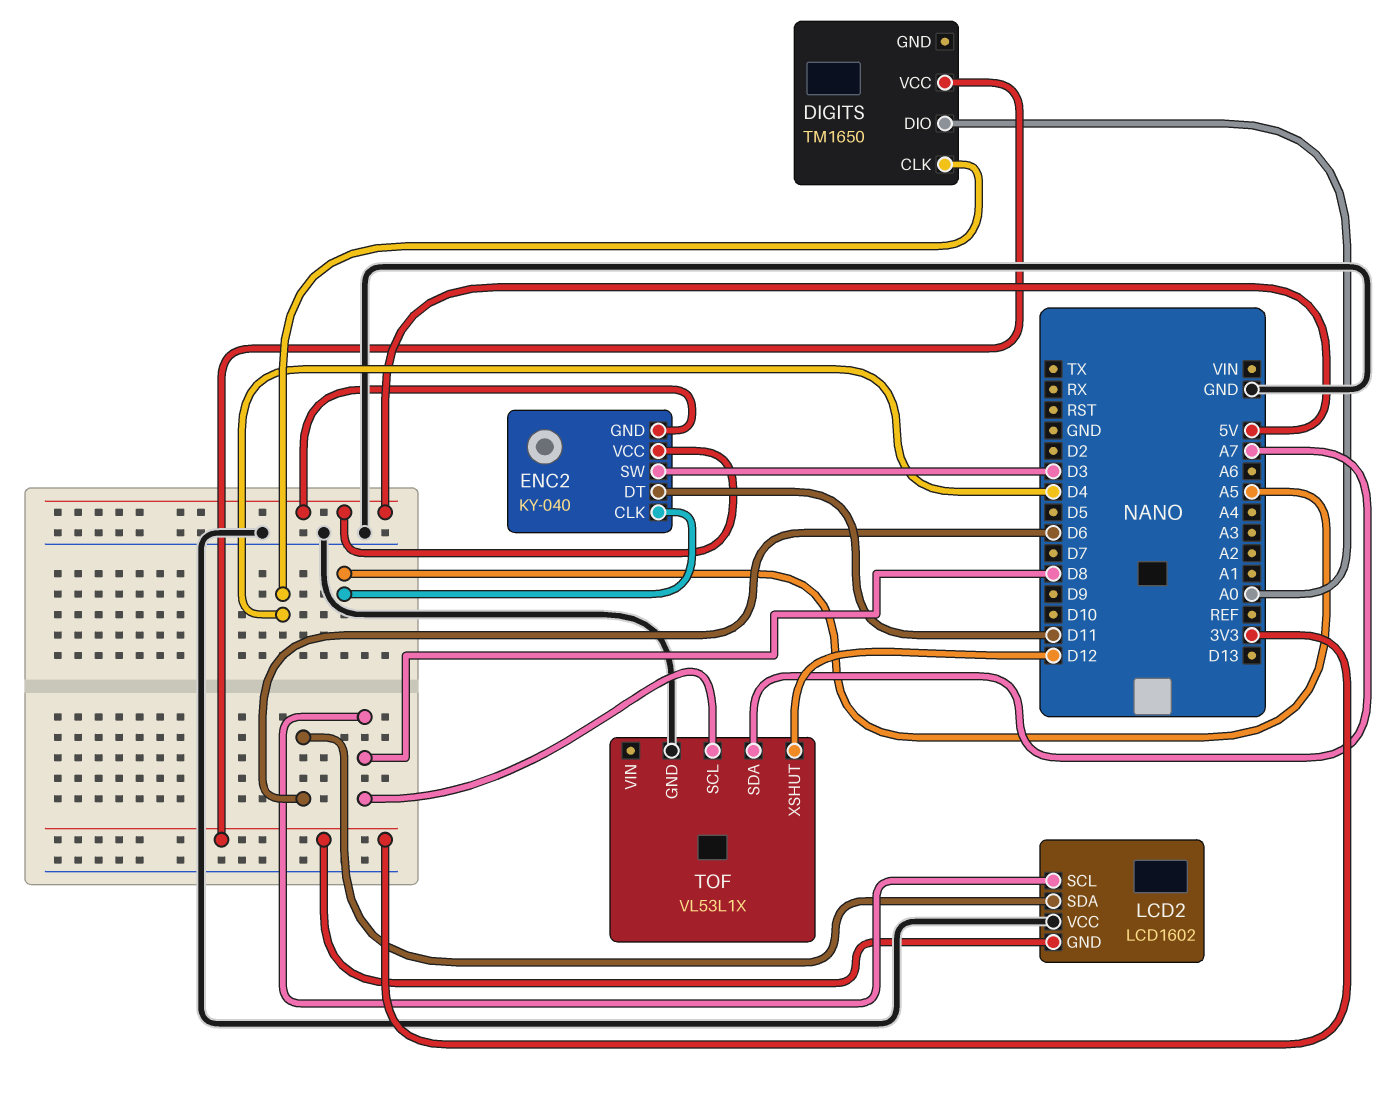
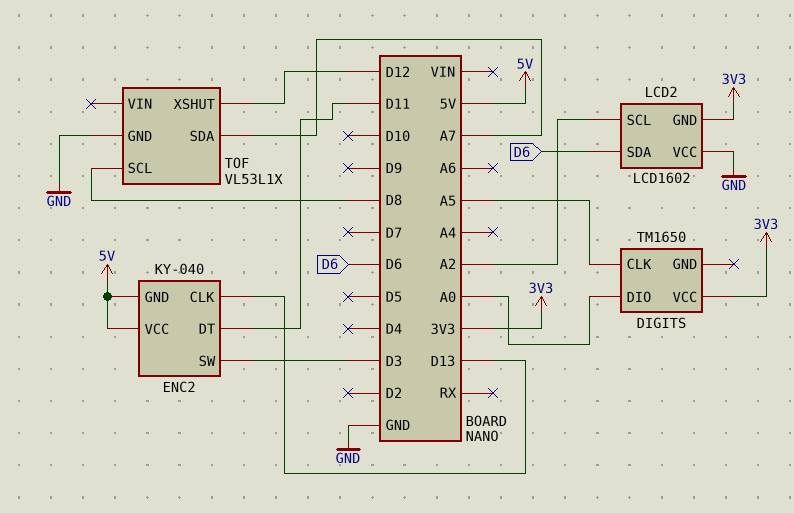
DIGITS pin CLK: D4 -> A5
ENC2 pin CLK: A5 -> D13
LCD2 pin SCL: D8 -> A2

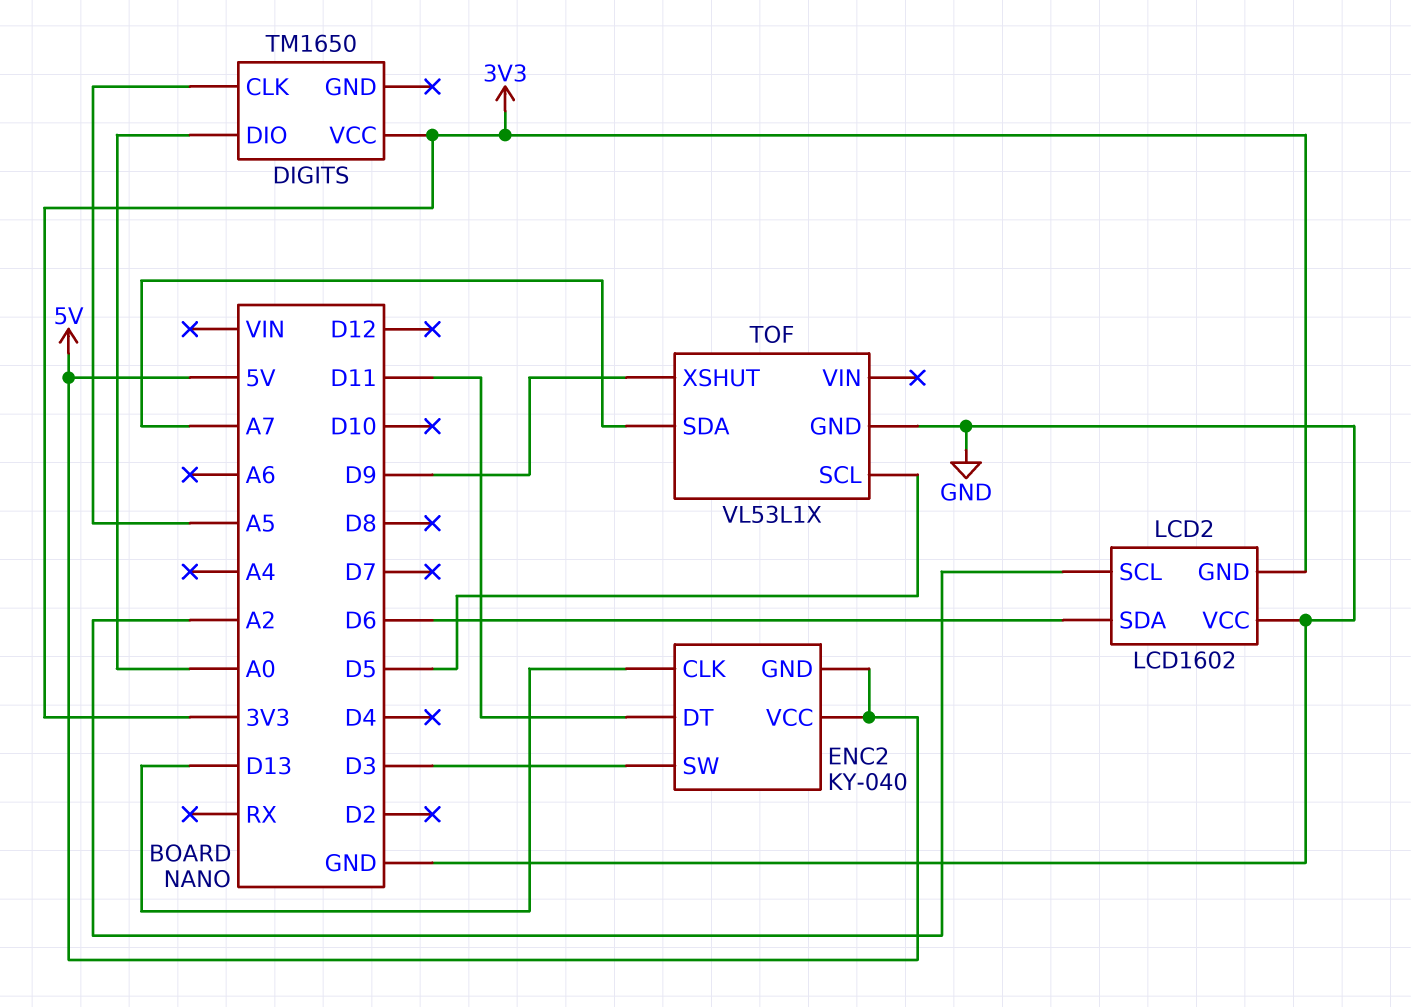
TOF pin SCL: D8 -> D5
TOF pin XSHUT: D12 -> D9

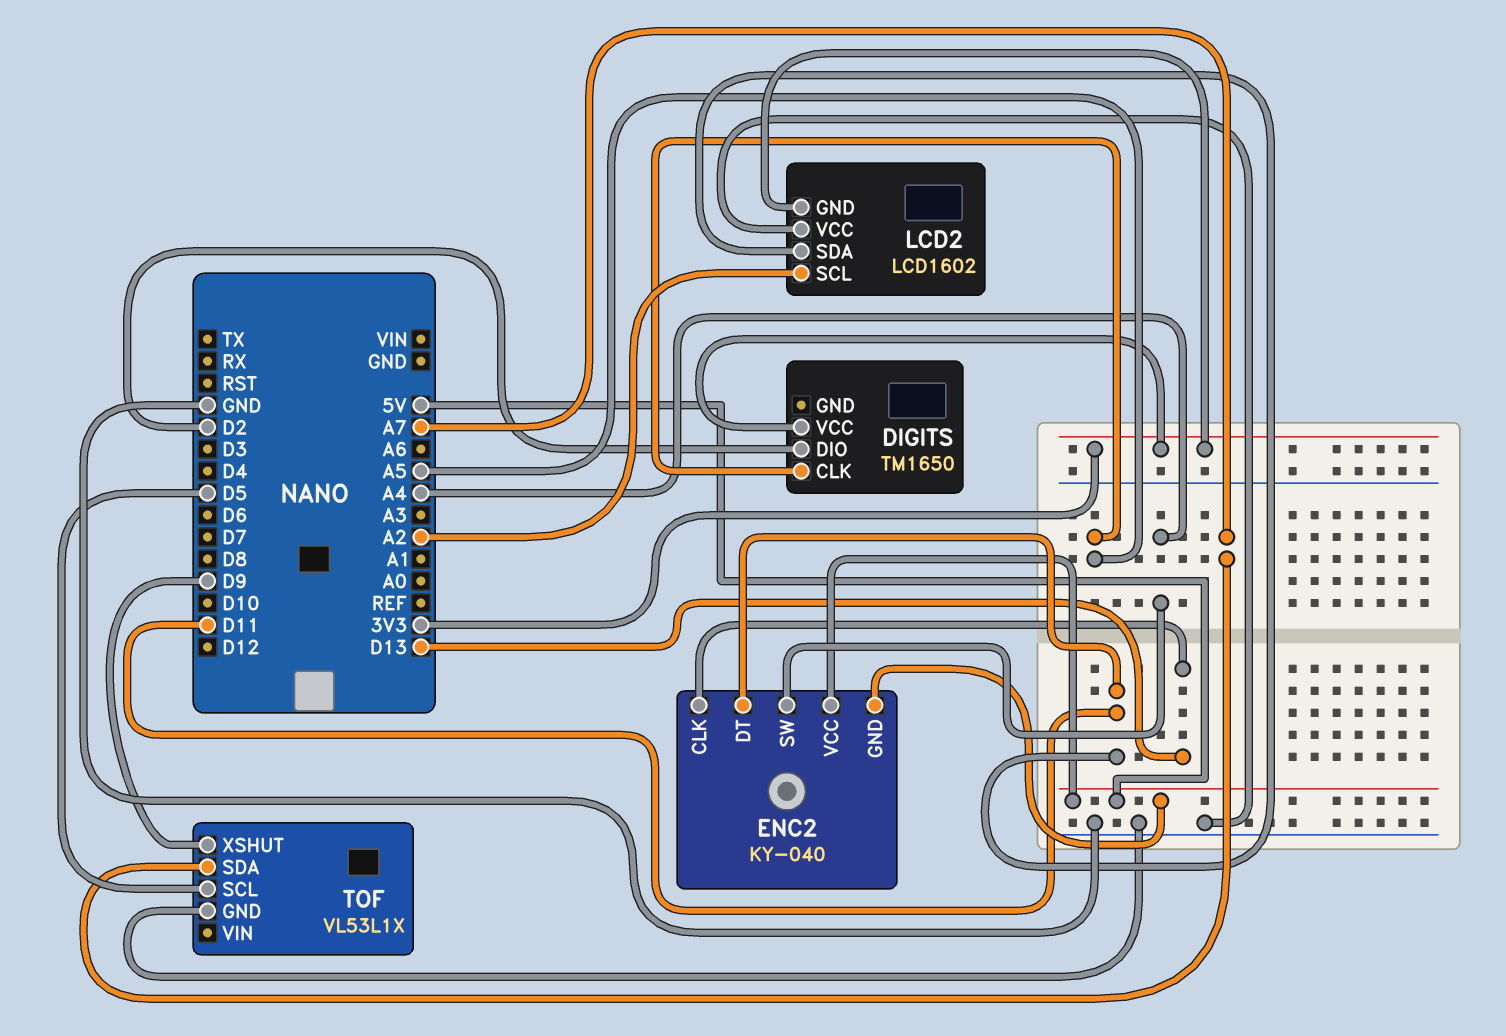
DIGITS pin DIO: A0 -> D2
ENC2 pin SW: D3 -> A4
LCD2 pin SDA: D6 -> D11

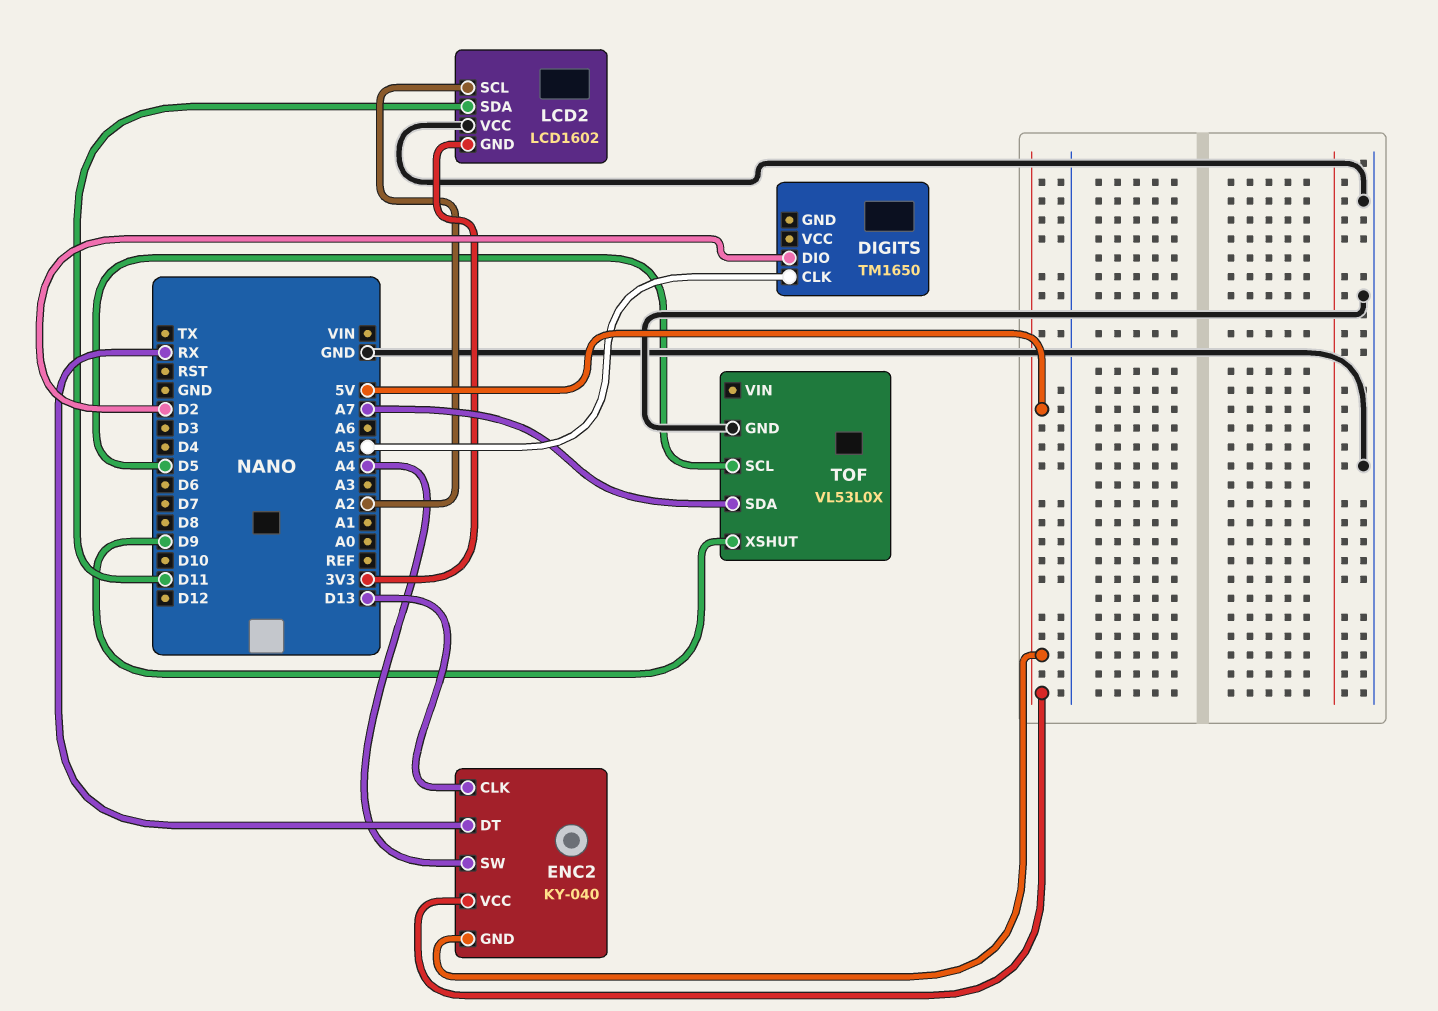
DIGITS pin VCC: 3V3 -> none
ENC2 pin DT: D11 -> RX
TOF: VL53L1X -> VL53L0X

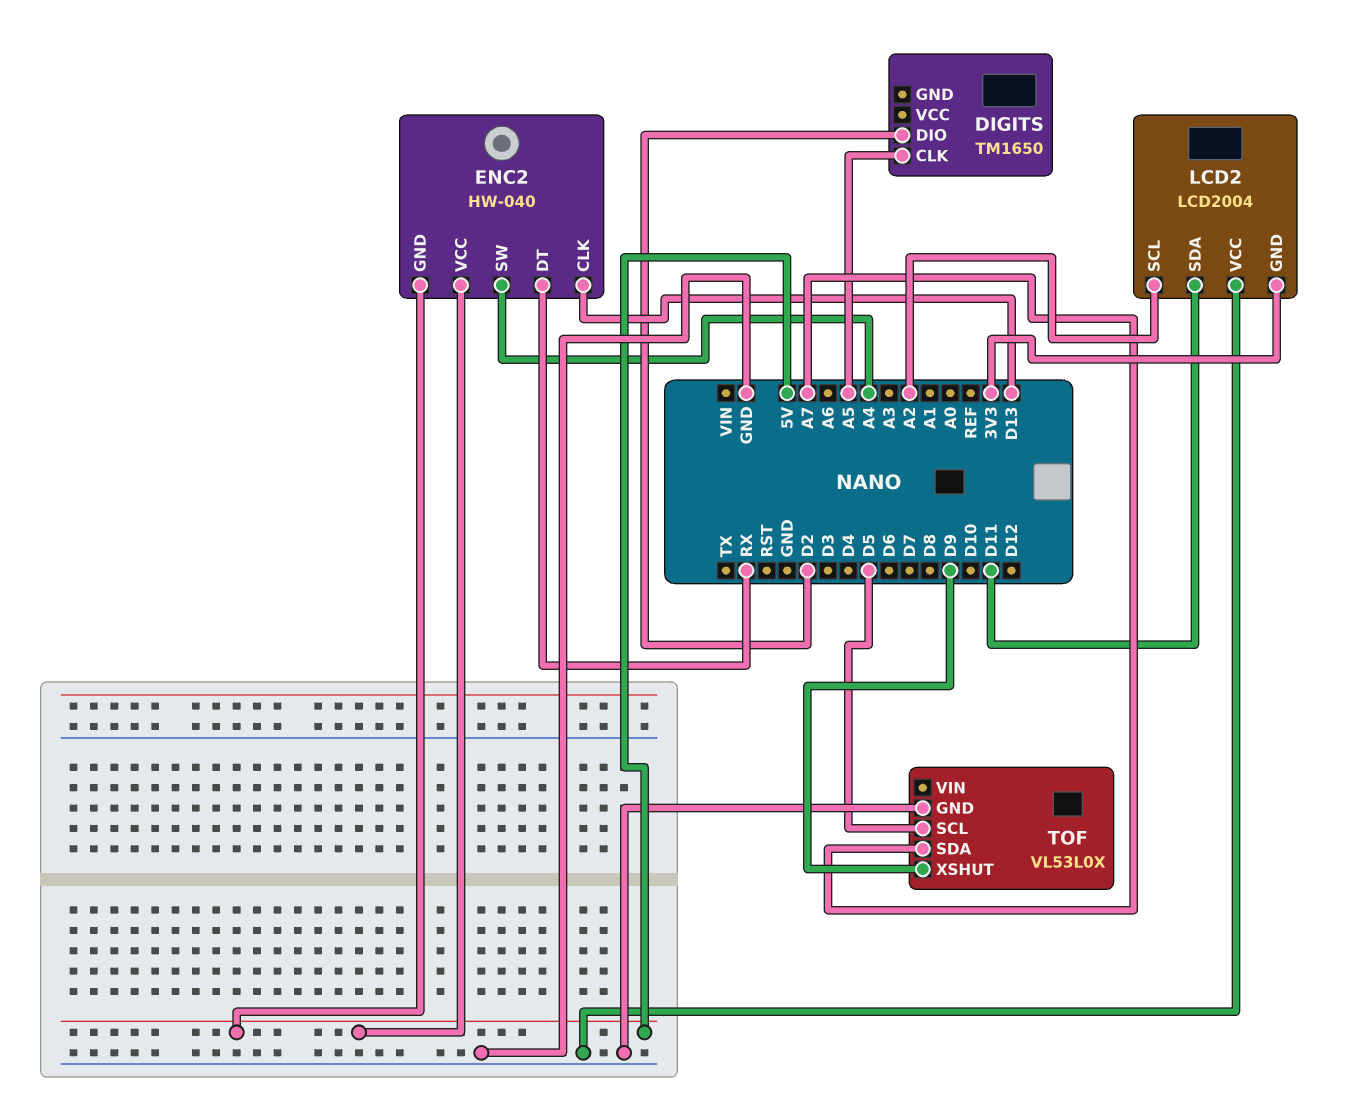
ENC2: KY-040 -> HW-040
LCD2: LCD1602 -> LCD2004

